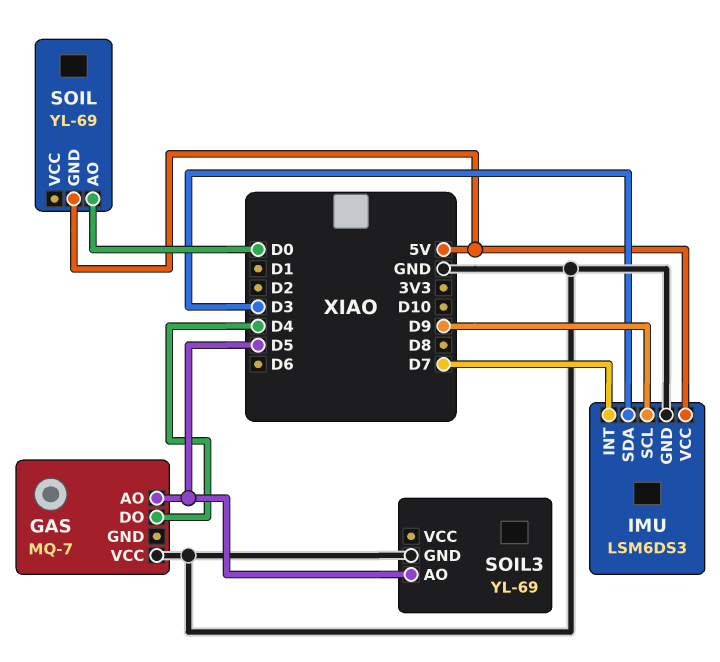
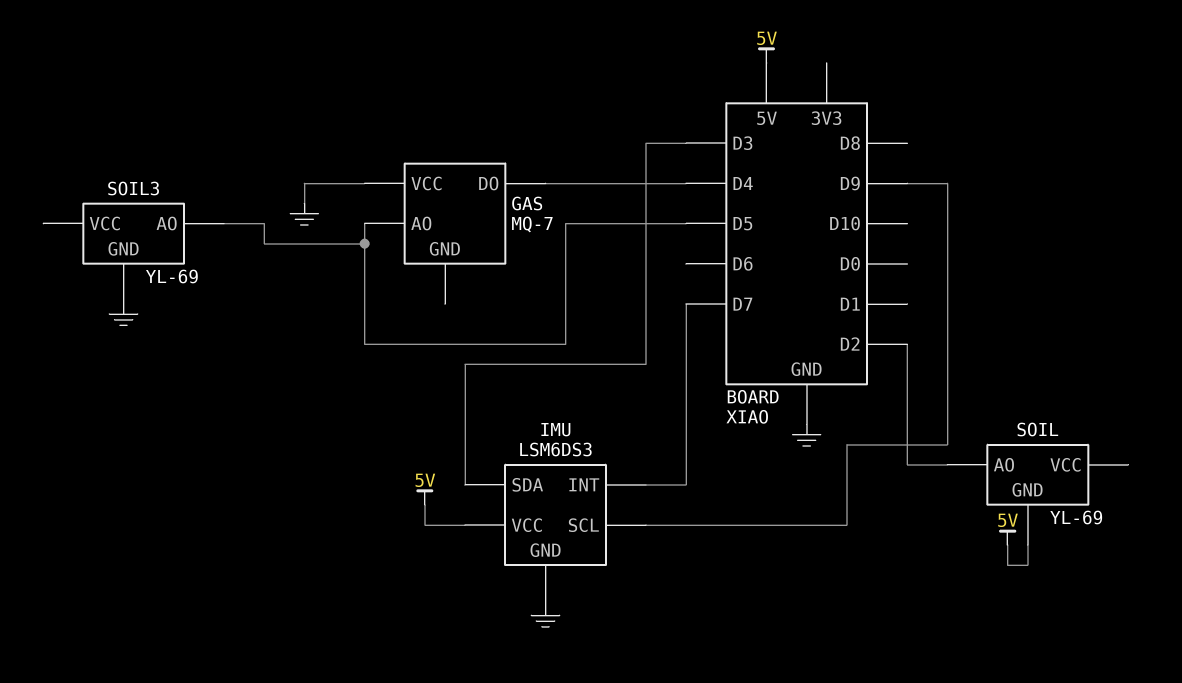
SOIL pin AO: D0 -> D2

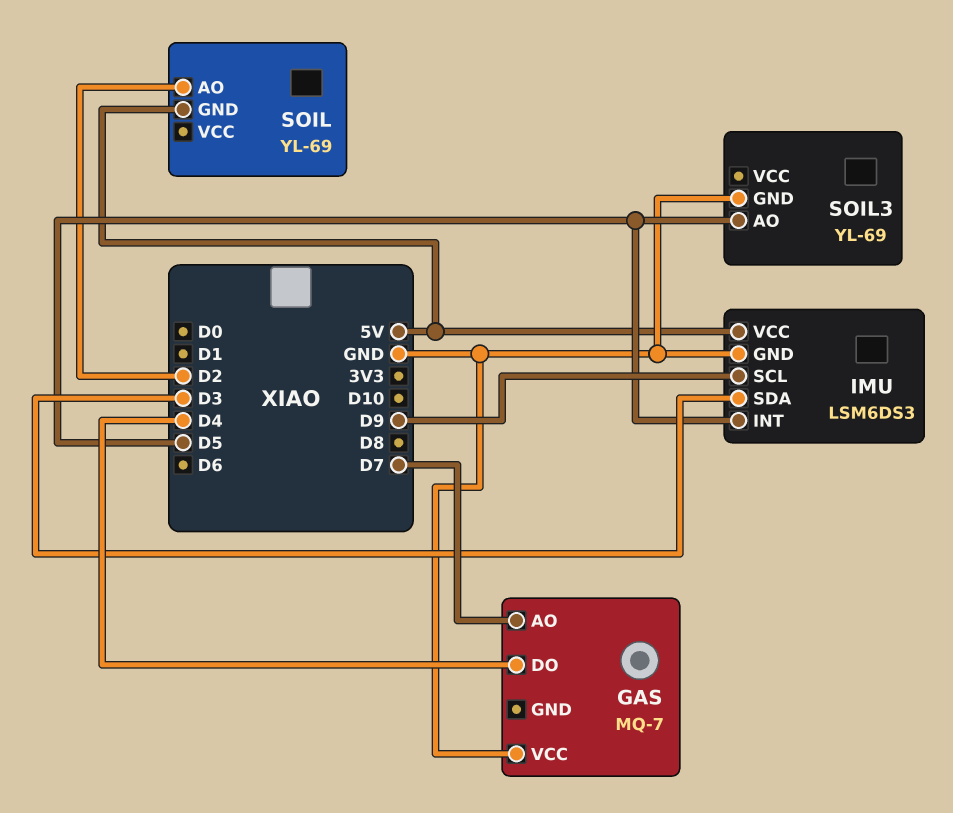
GAS pin AO: D5 -> D7
IMU pin INT: D7 -> D5

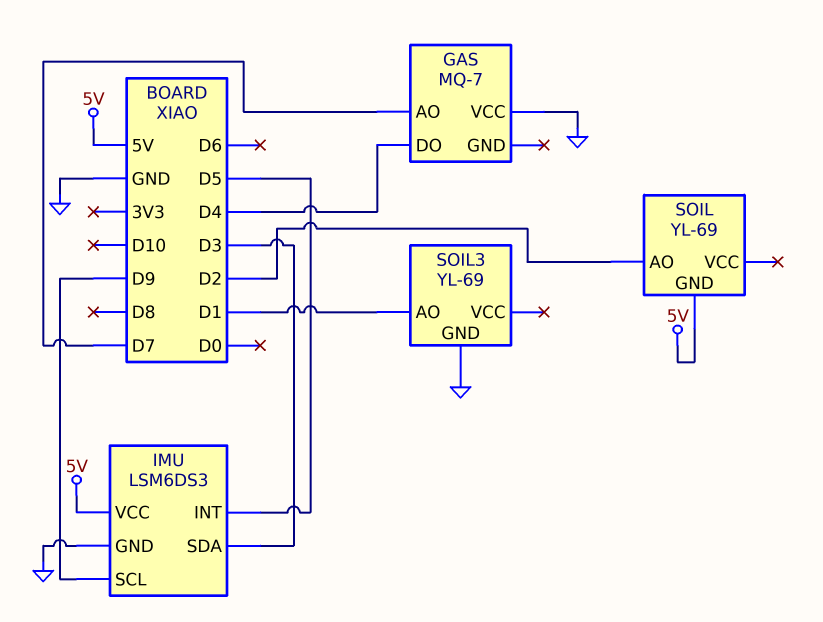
SOIL3 pin AO: D5 -> D1

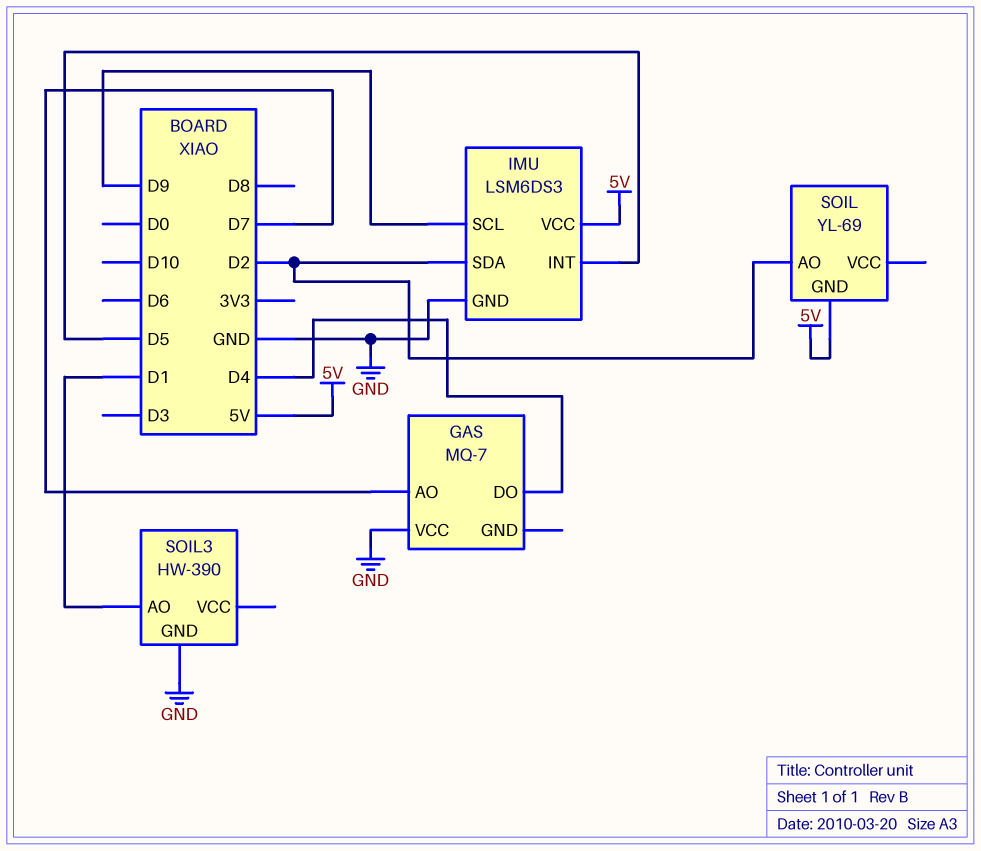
IMU pin SDA: D3 -> D2
SOIL3: YL-69 -> HW-390

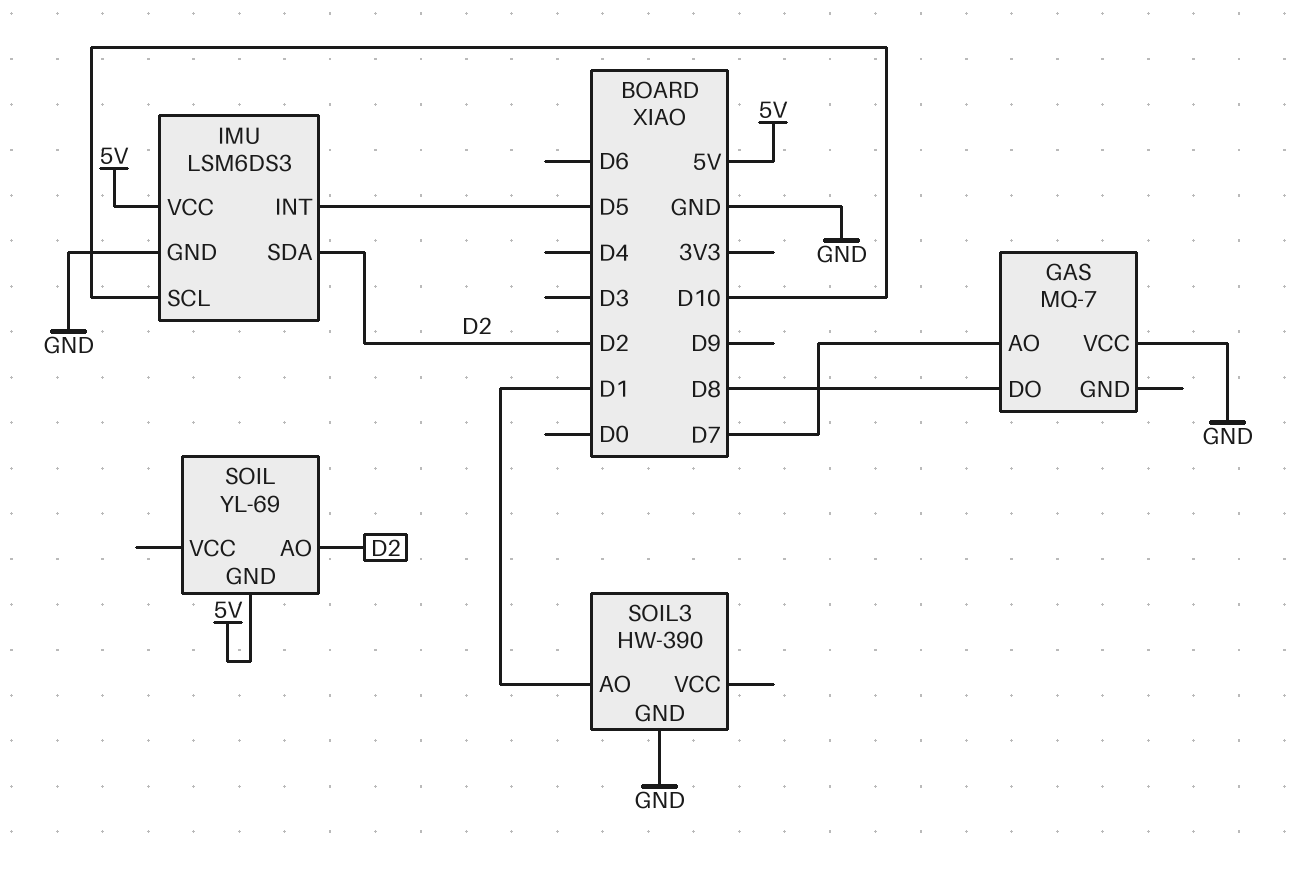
GAS pin DO: D4 -> D8
IMU pin SCL: D9 -> D10

